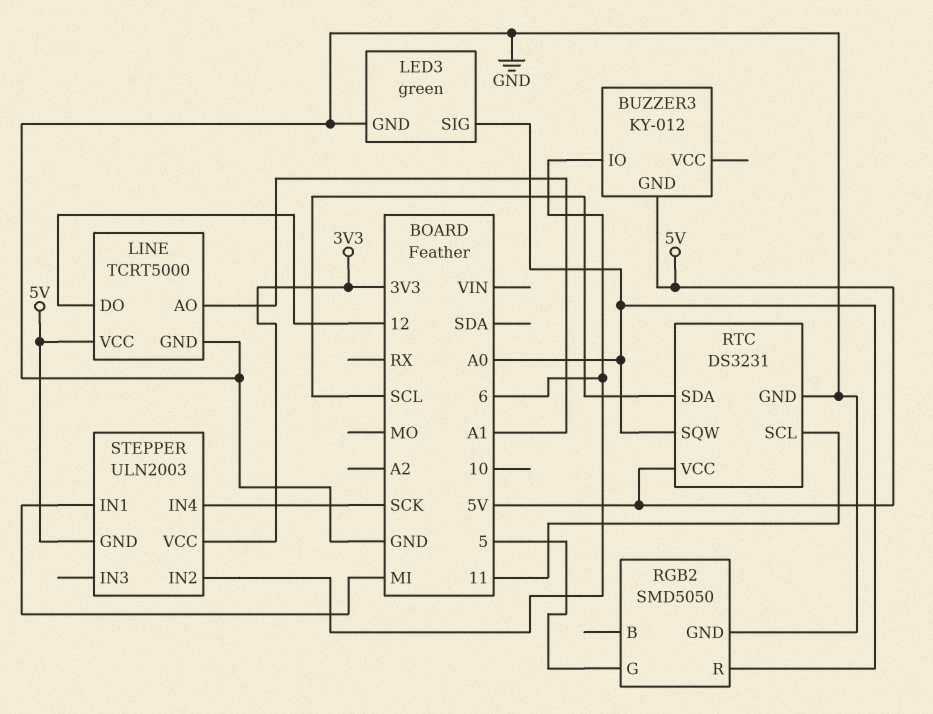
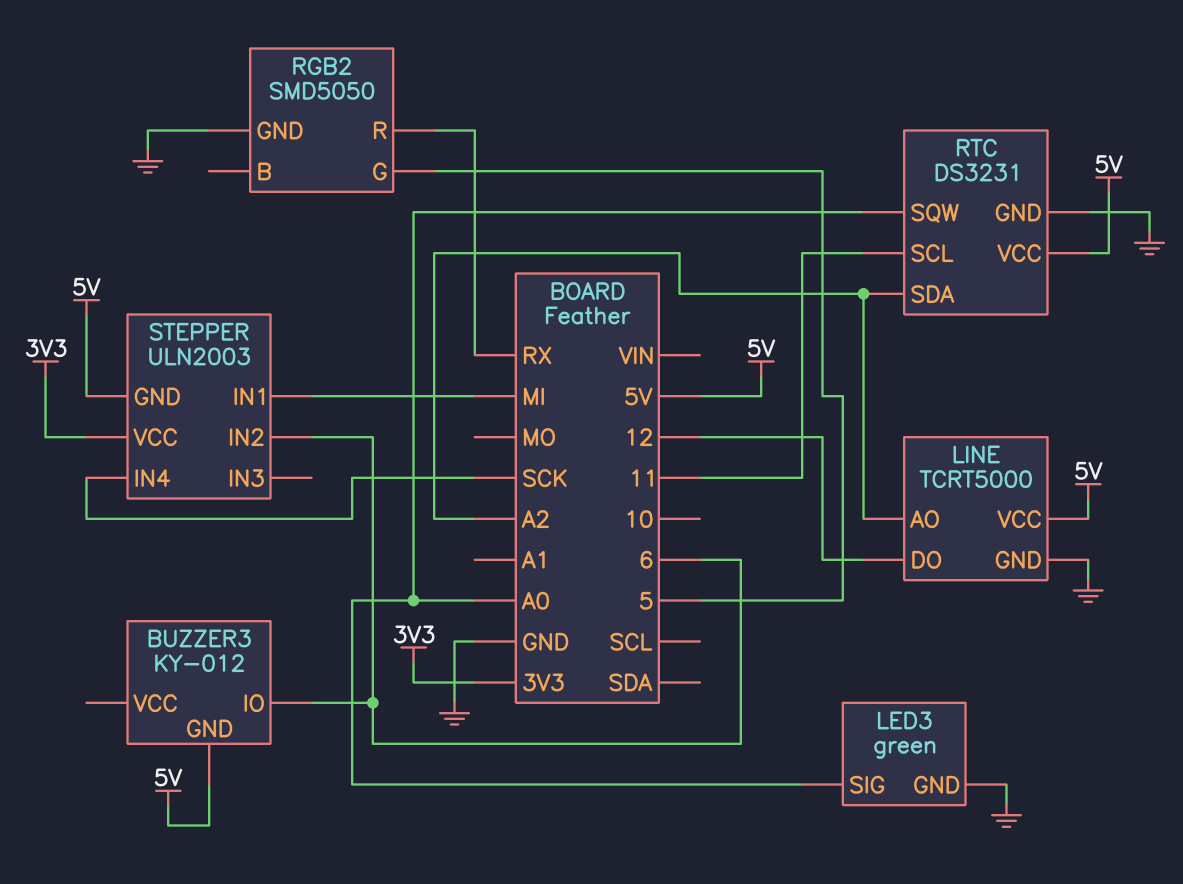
LINE pin AO: A1 -> A2
RGB2 pin R: A0 -> RX
RTC pin SDA: SCL -> A2

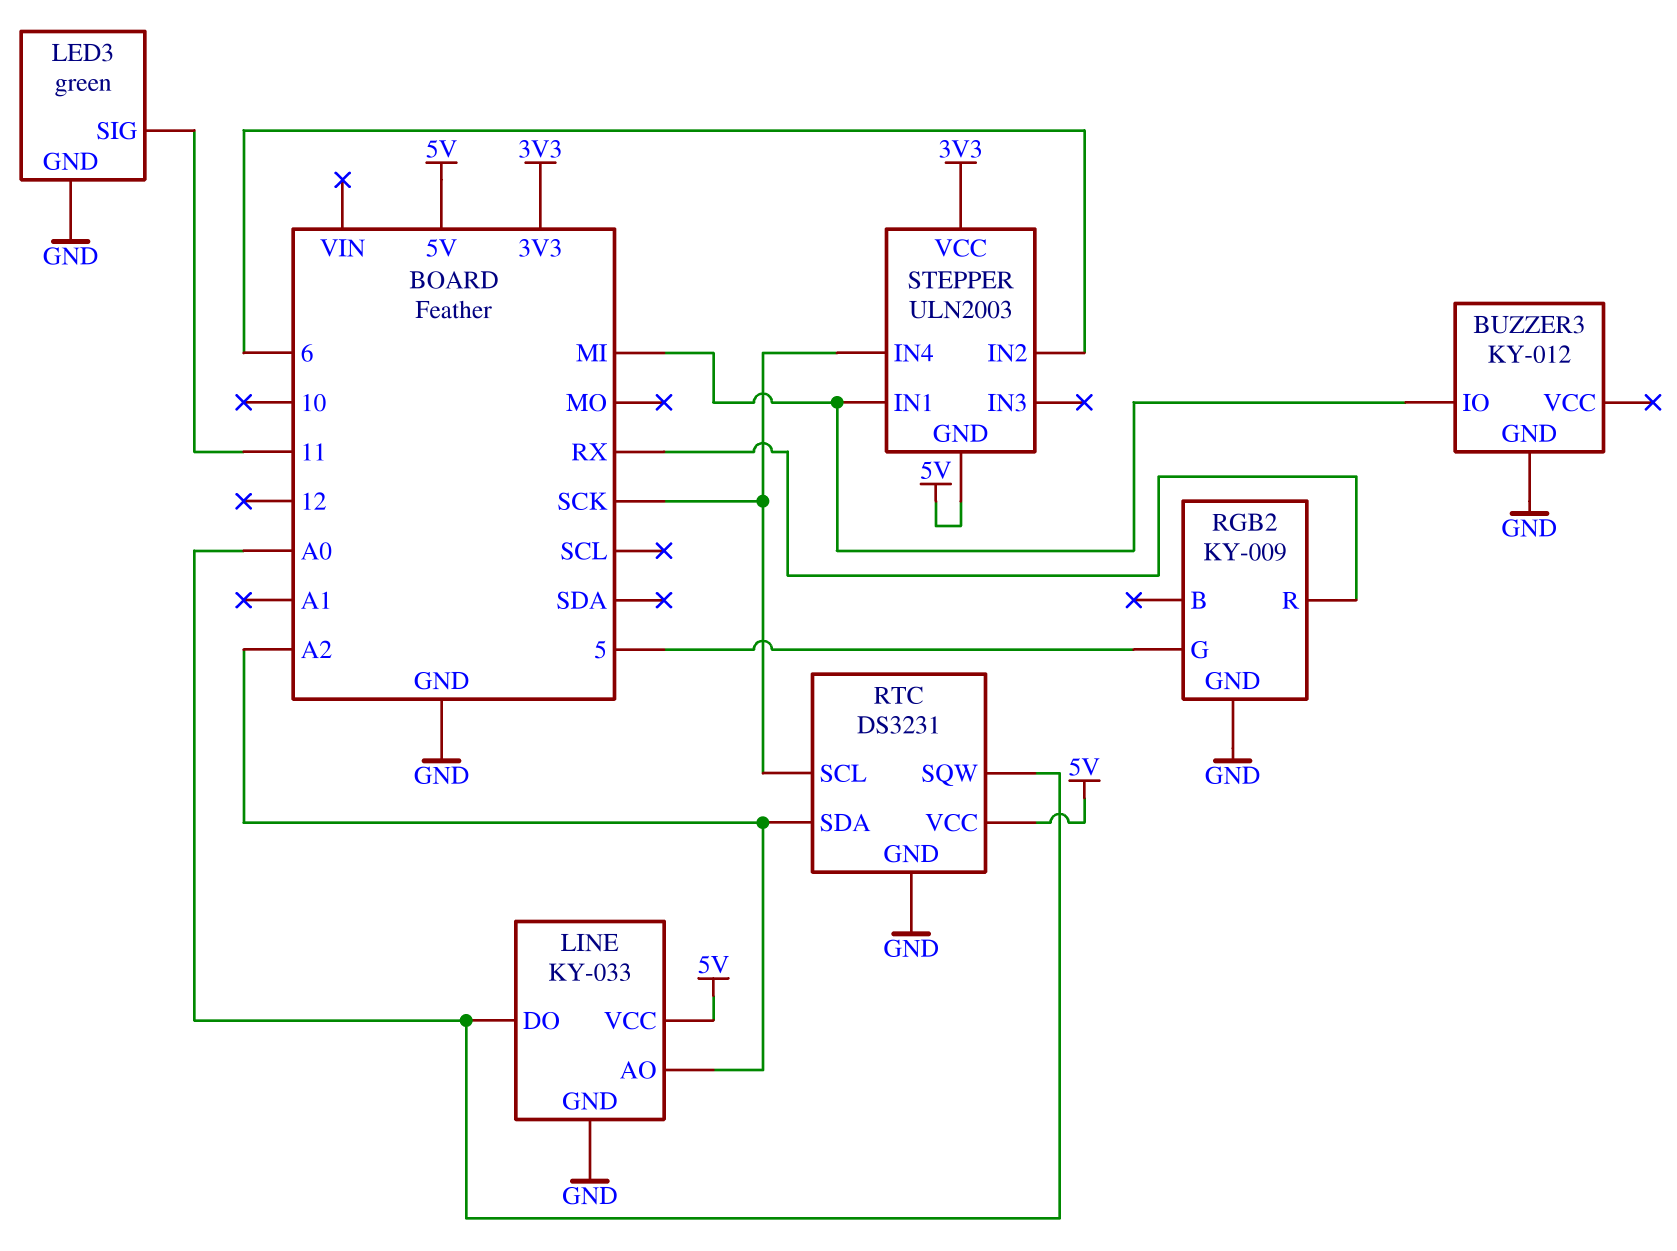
BUZZER3 pin GND: 5V -> GND
BUZZER3 pin IO: 6 -> MI
LED3 pin SIG: A0 -> 11
LINE: TCRT5000 -> KY-033
LINE pin DO: 12 -> A0
RGB2: SMD5050 -> KY-009
RTC pin SCL: 11 -> SCK

